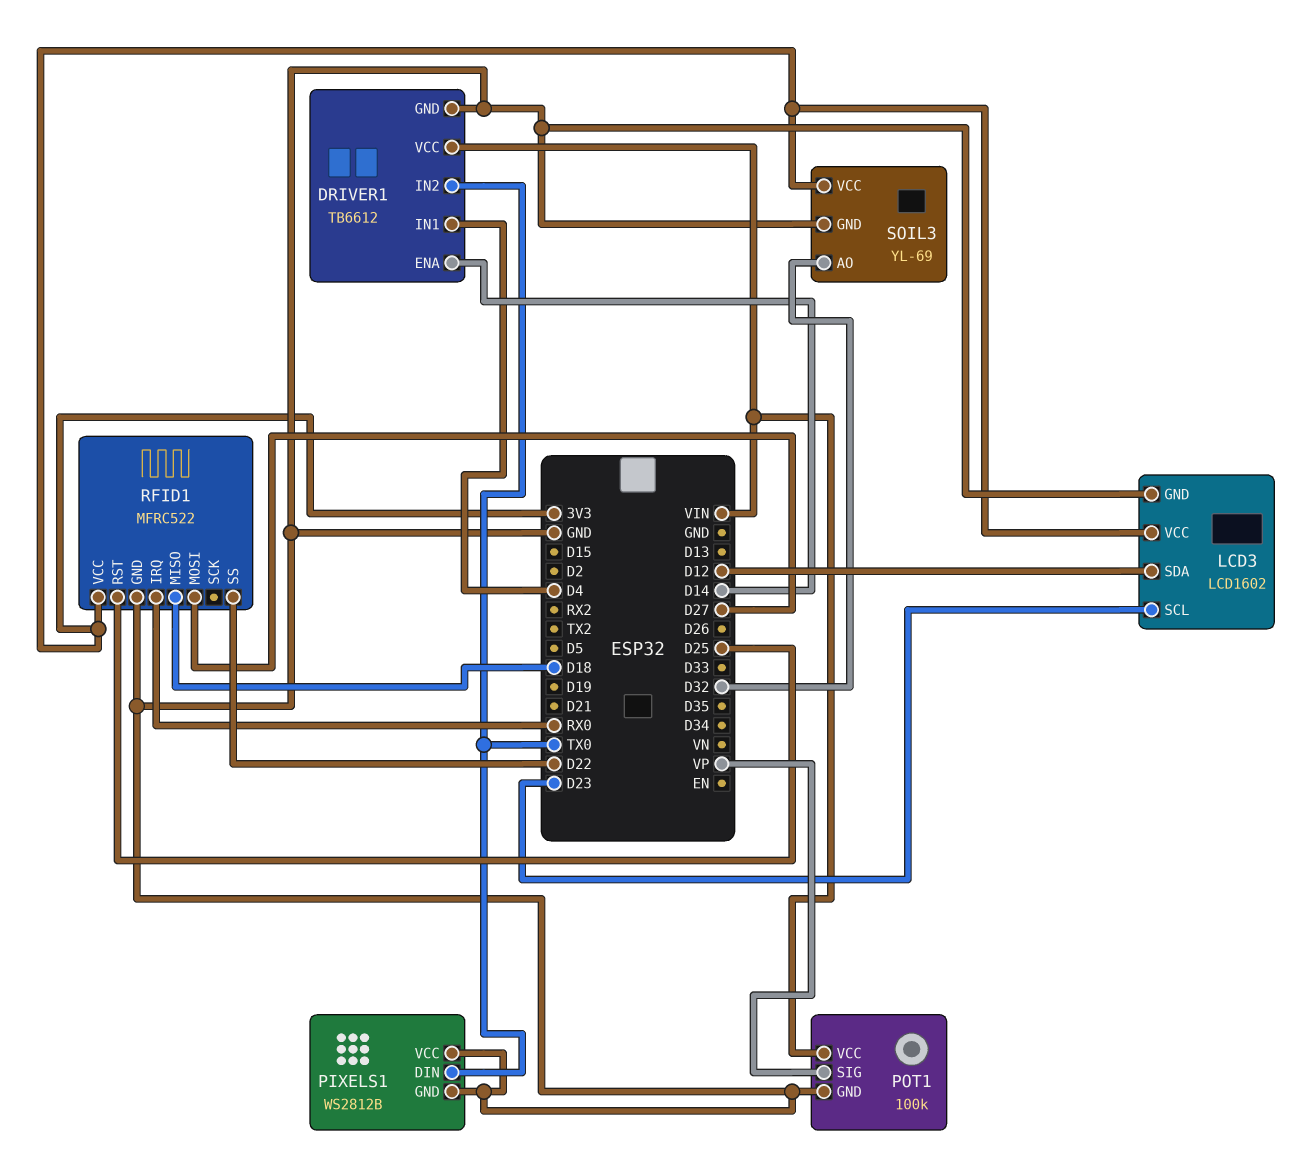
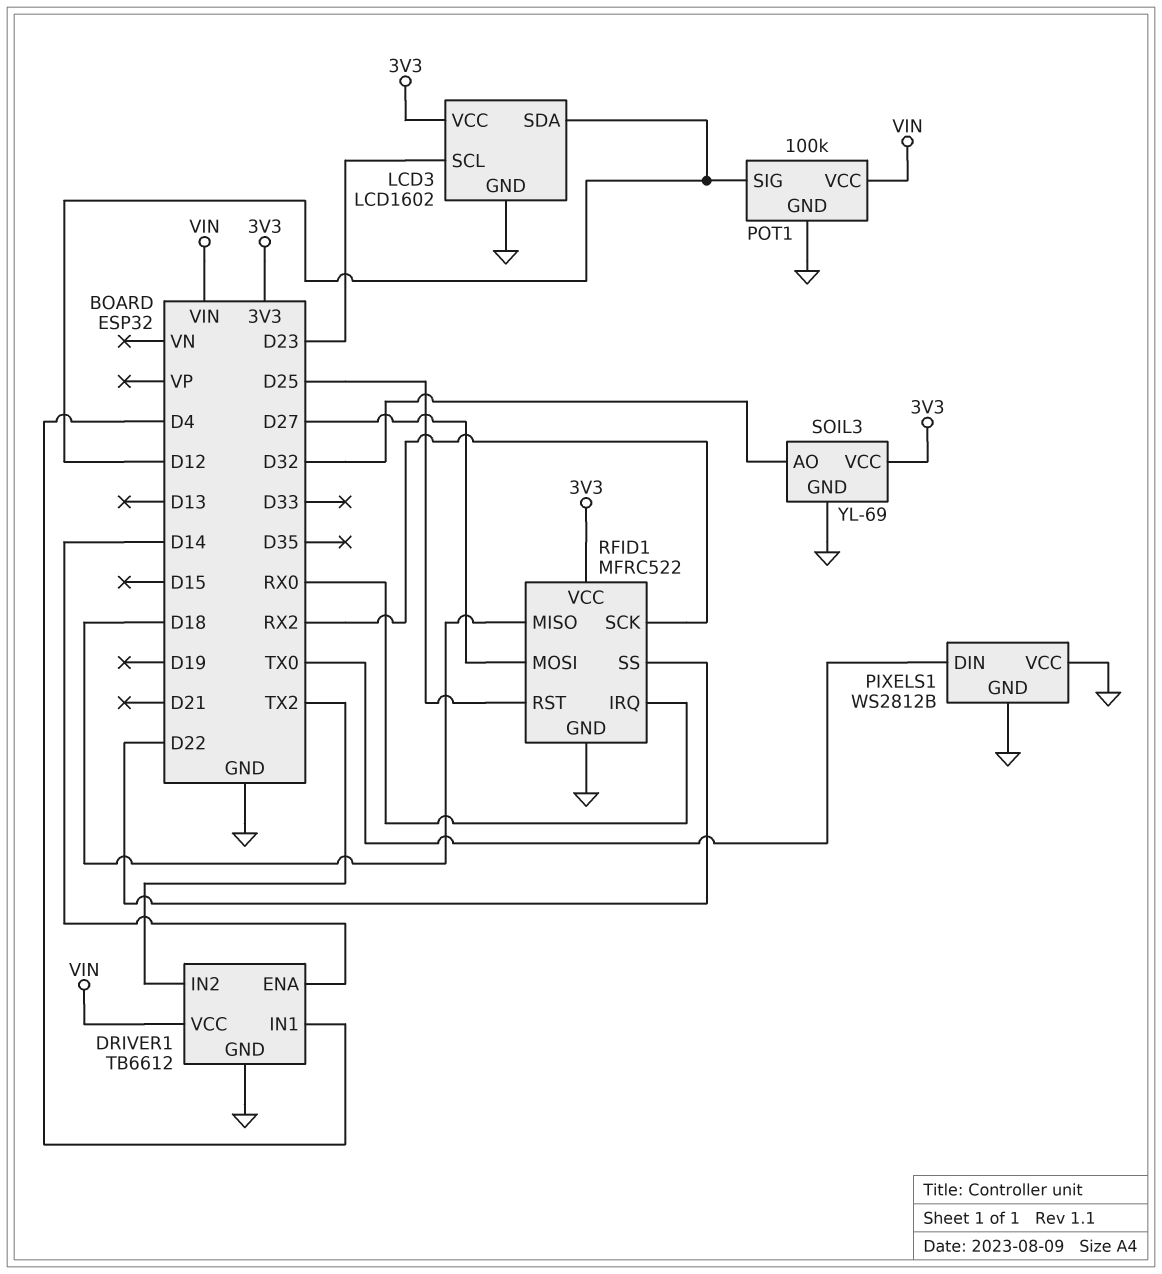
DRIVER1 pin IN2: TX0 -> TX2
POT1 pin SIG: VP -> D12
RFID1 pin SCK: none -> RX2

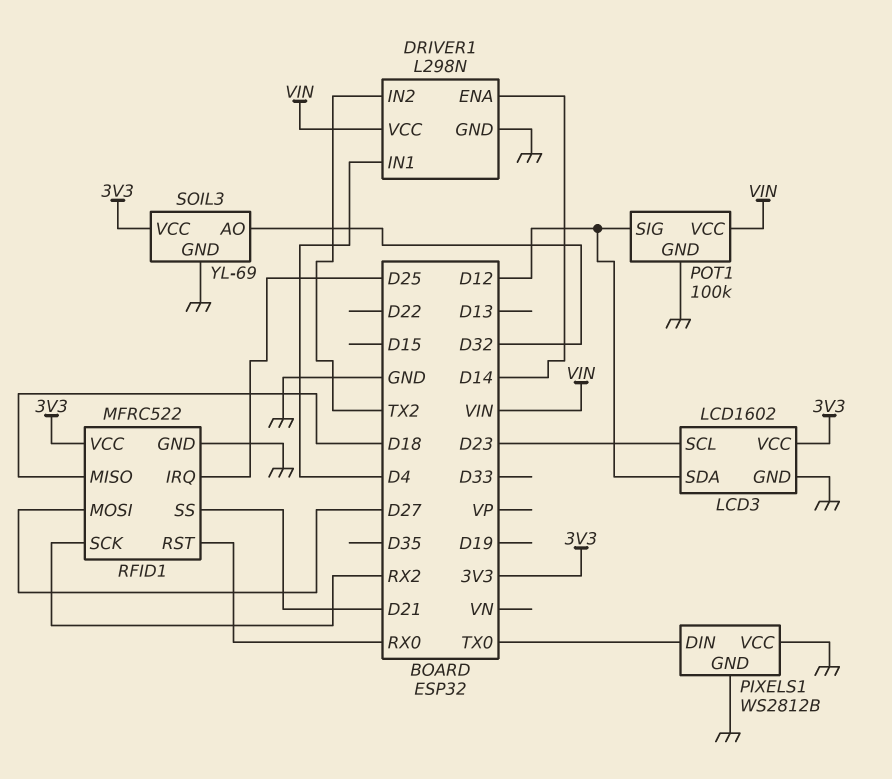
DRIVER1: TB6612 -> L298N
RFID1 pin IRQ: RX0 -> D25
RFID1 pin RST: D25 -> RX0
RFID1 pin SS: D22 -> D21

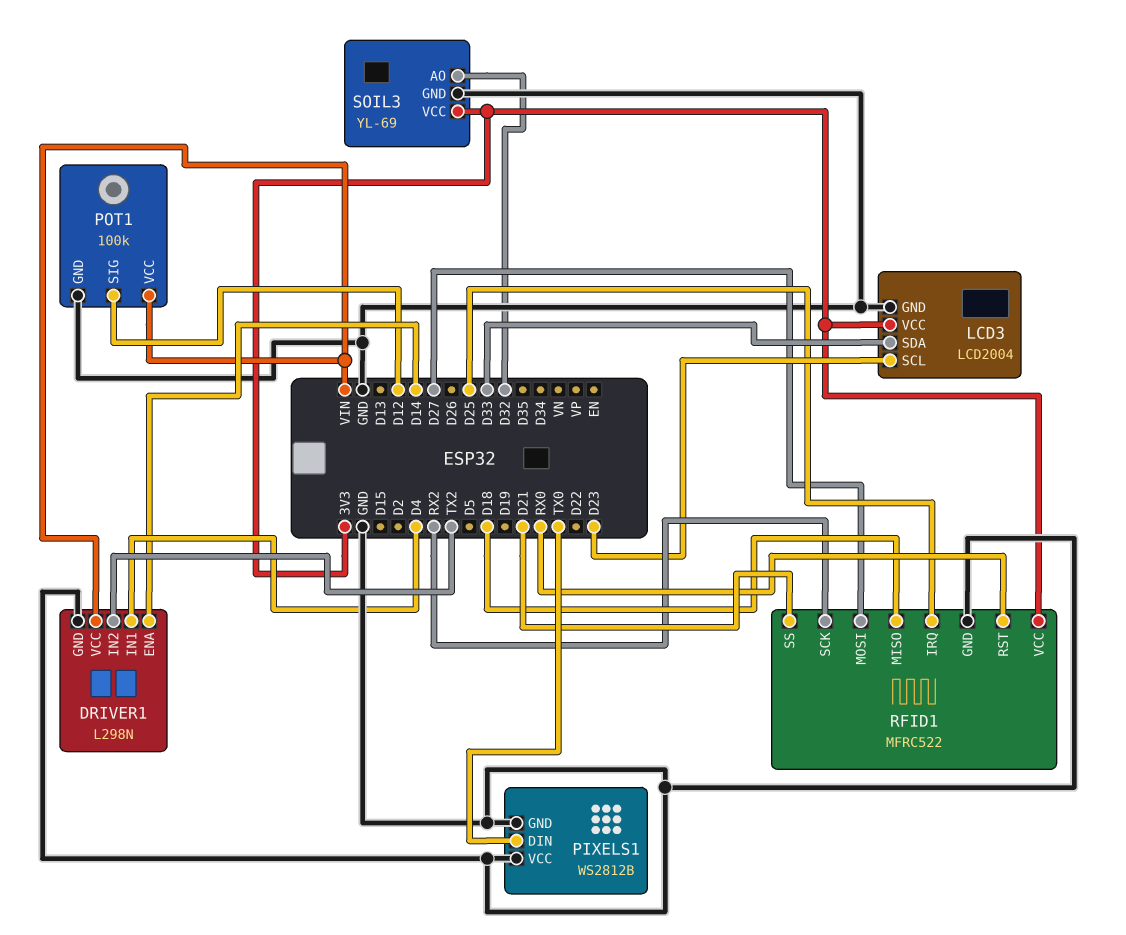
LCD3: LCD1602 -> LCD2004
LCD3 pin SDA: D12 -> D33

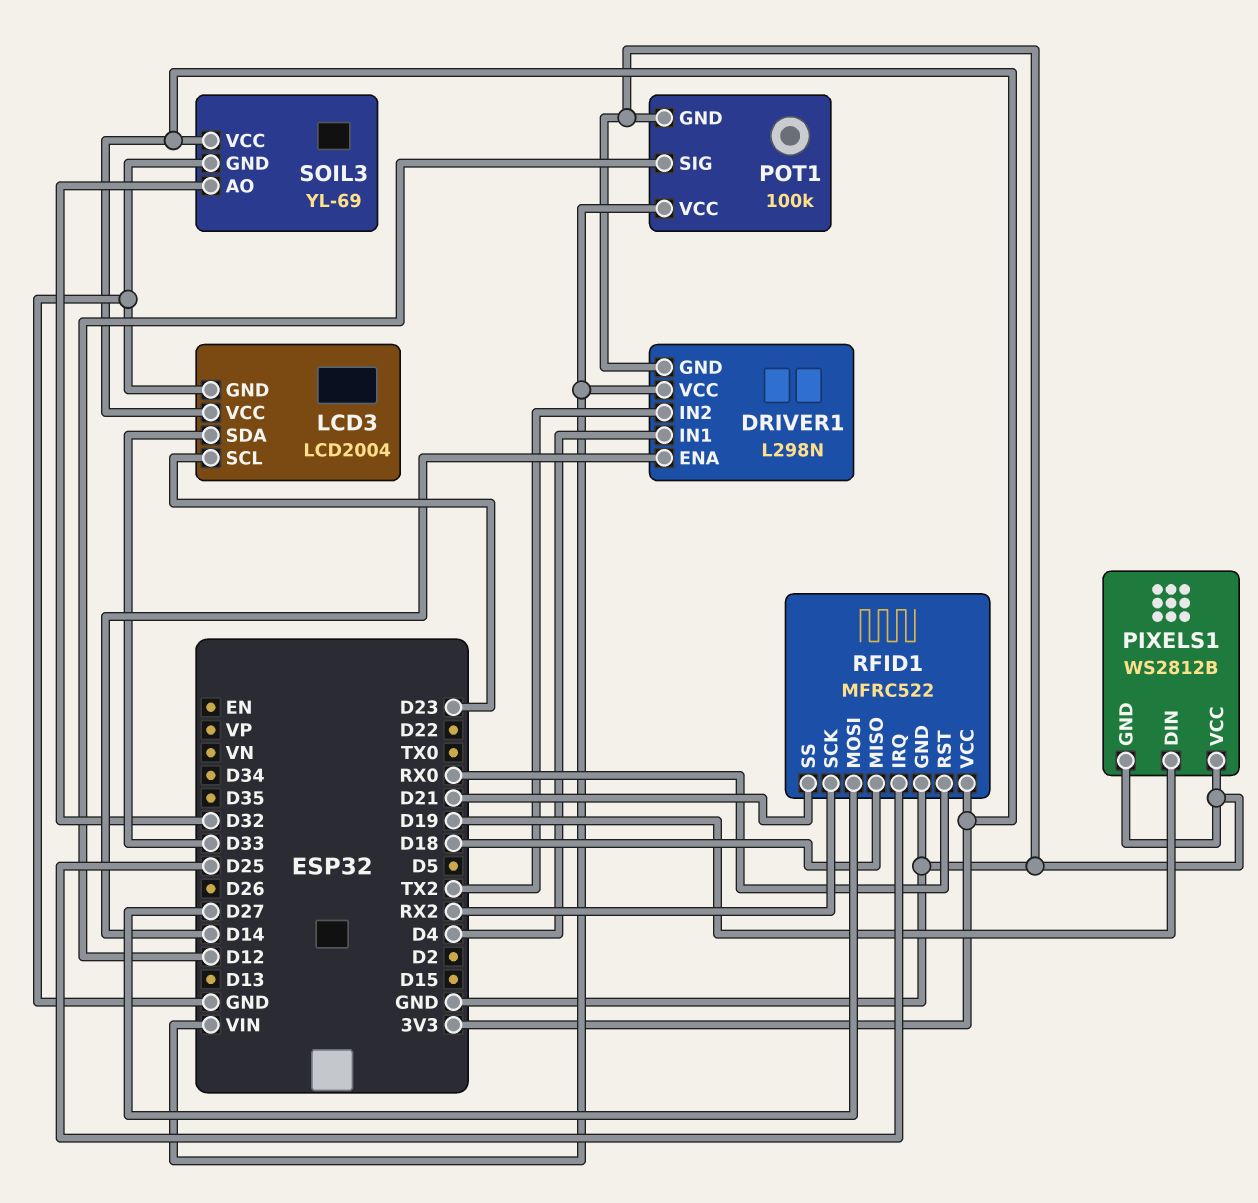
PIXELS1 pin DIN: TX0 -> D19

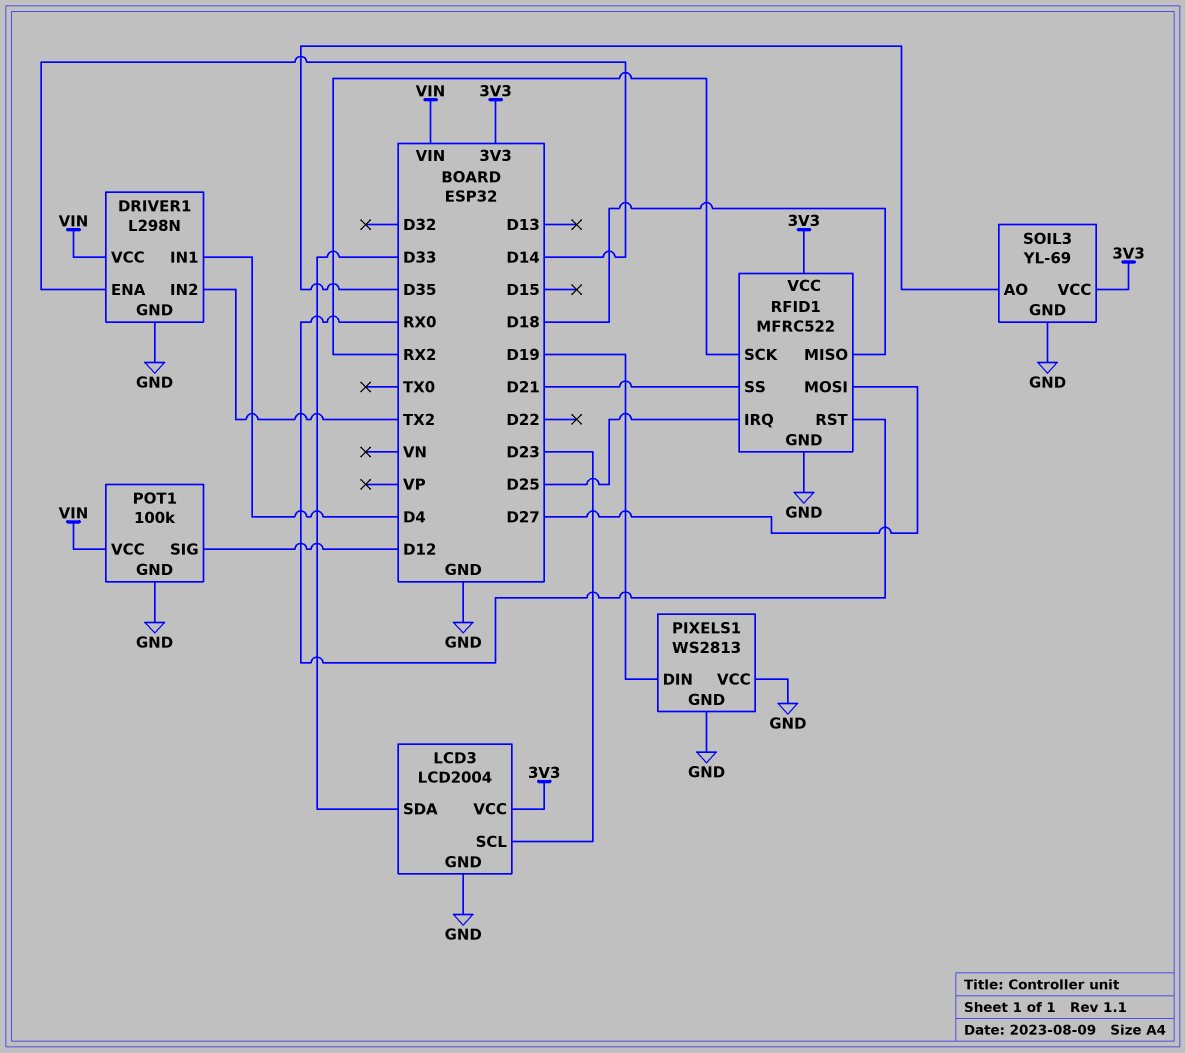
PIXELS1: WS2812B -> WS2813
SOIL3 pin AO: D32 -> D35

